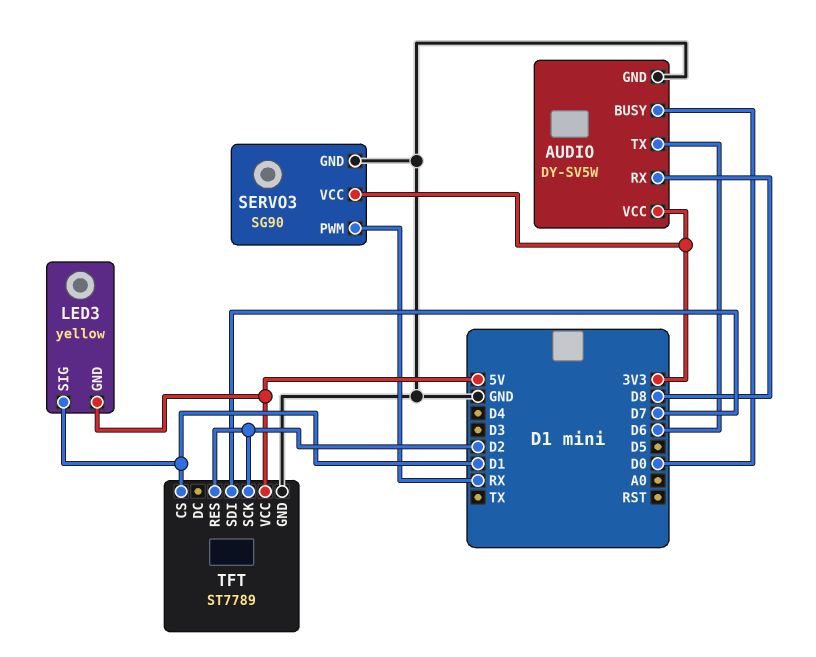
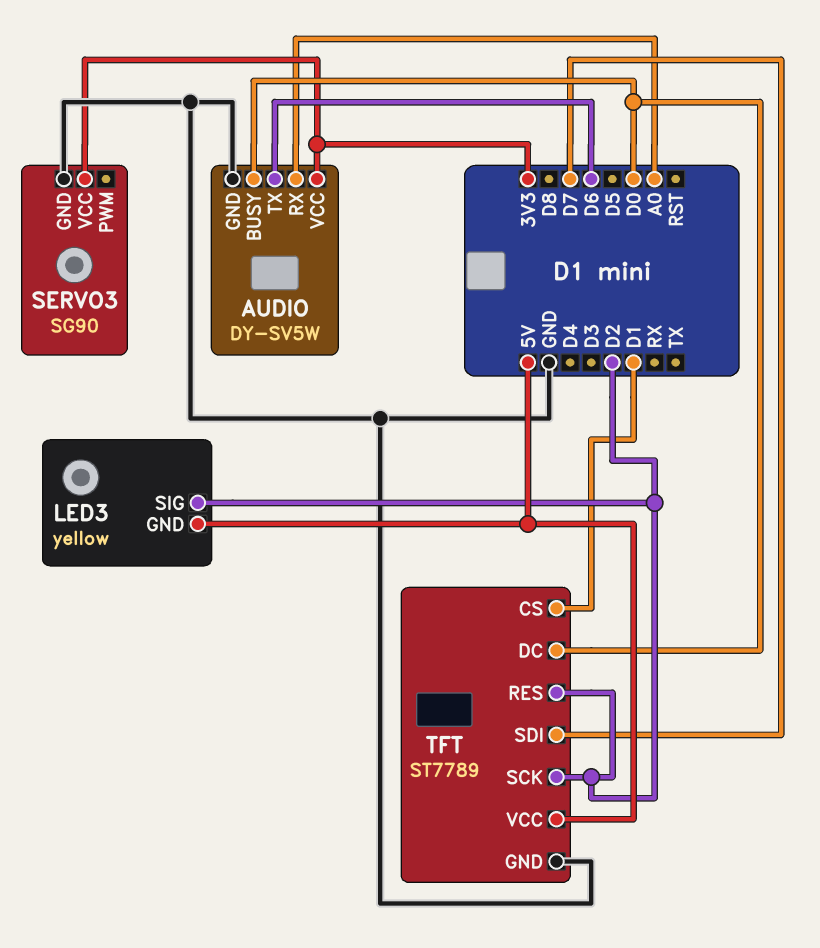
AUDIO pin RX: D8 -> A0
LED3 pin SIG: D1 -> D2
SERVO3 pin PWM: RX -> none
TFT pin DC: none -> D0

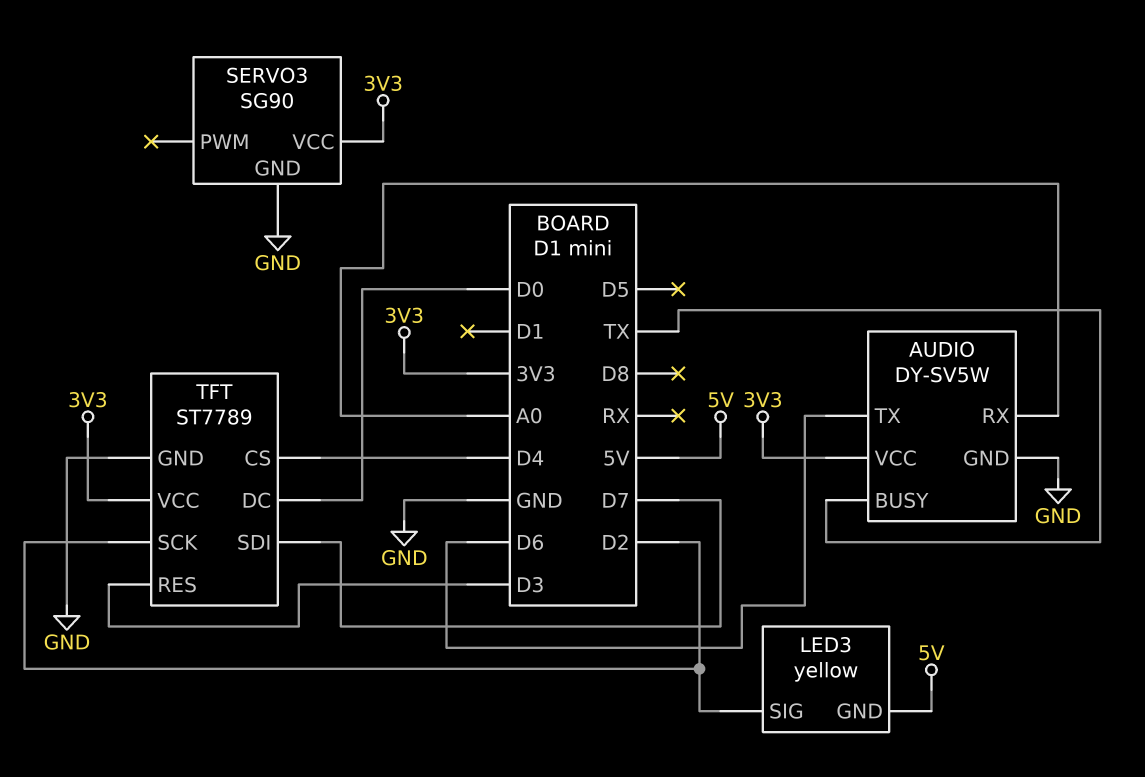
AUDIO pin BUSY: D0 -> TX
TFT pin CS: D1 -> D4
TFT pin RES: D2 -> D3
TFT pin VCC: 5V -> 3V3

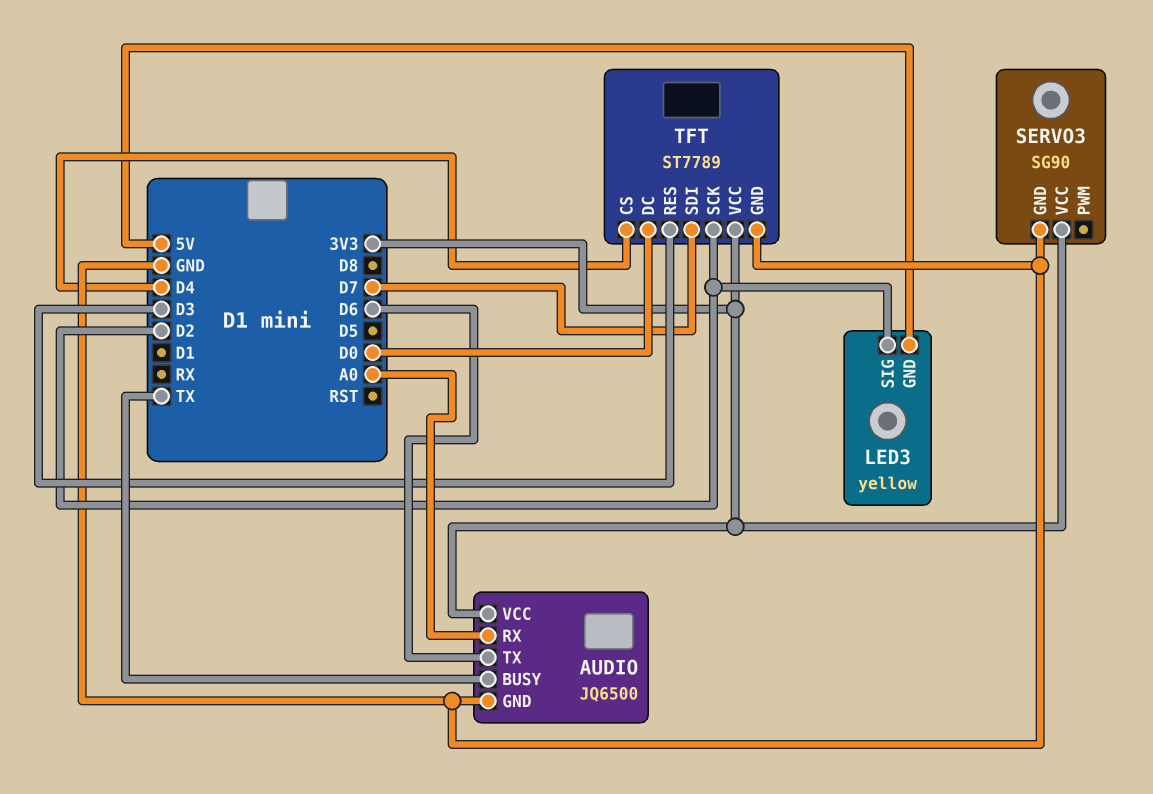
AUDIO: DY-SV5W -> JQ6500

